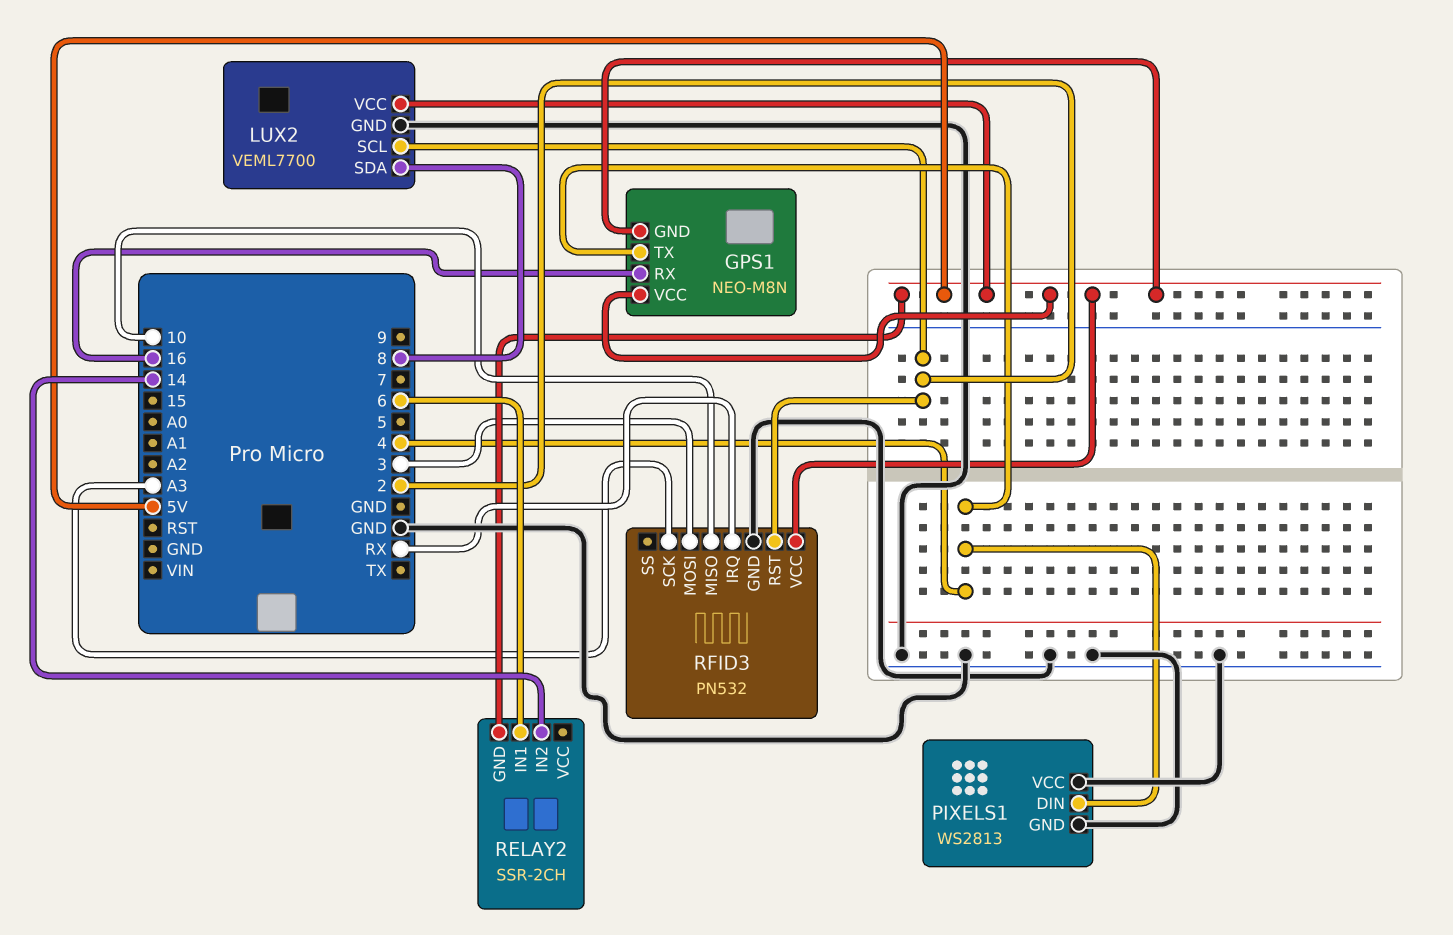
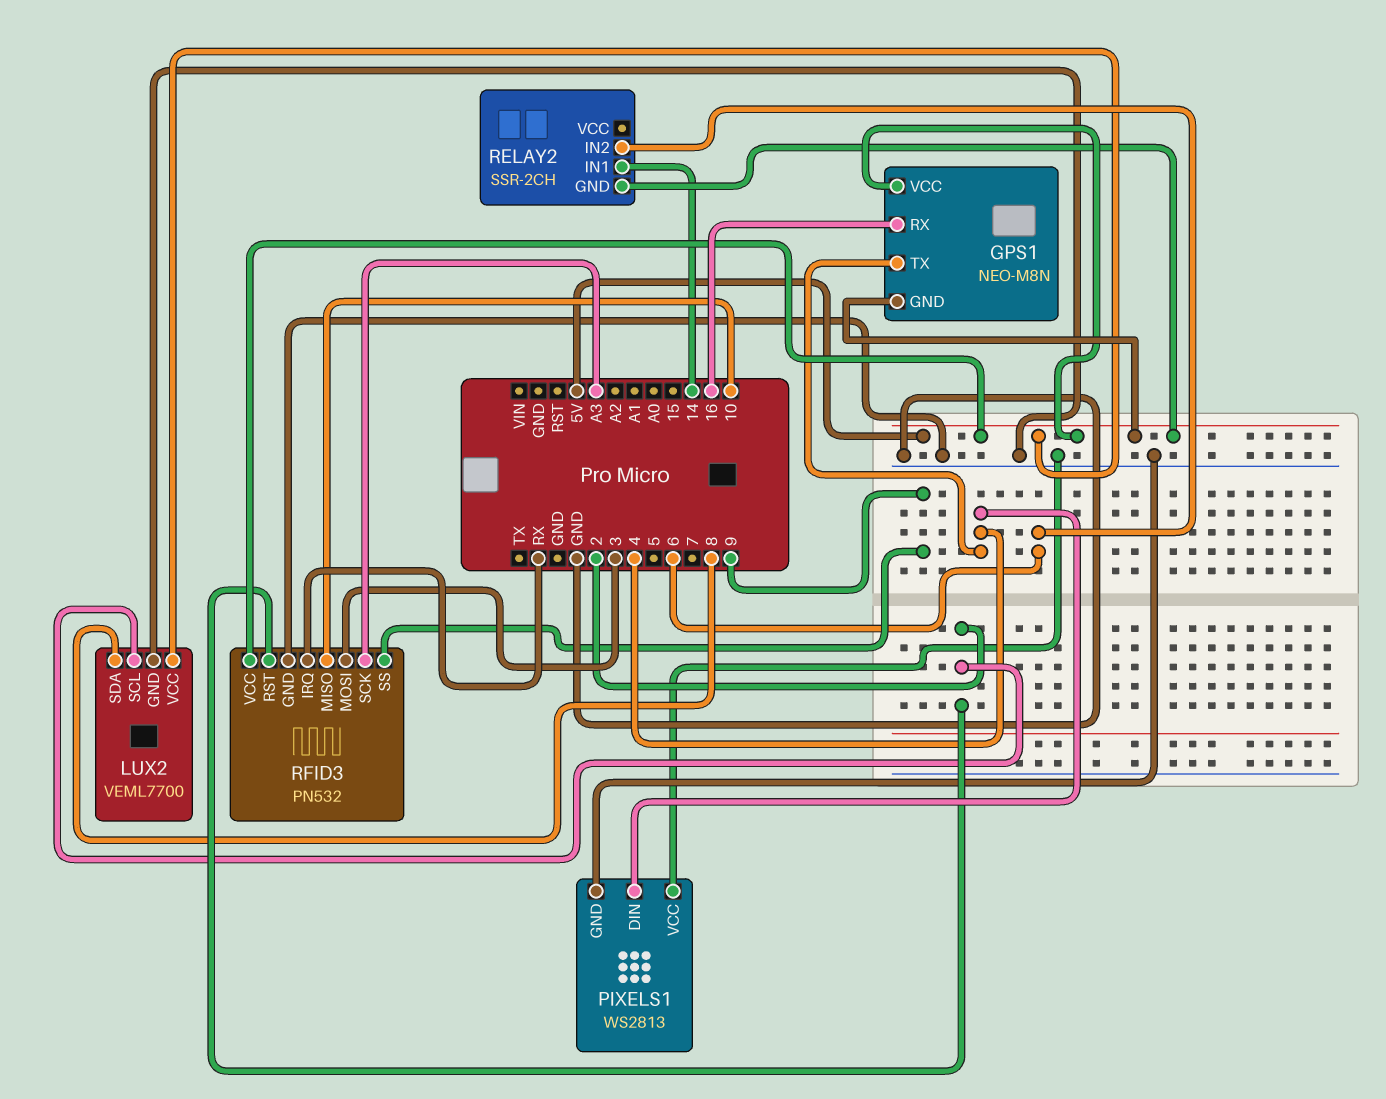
RELAY2 pin IN1: 6 -> 14
RELAY2 pin IN2: 14 -> 6
RFID3 pin SS: none -> 9

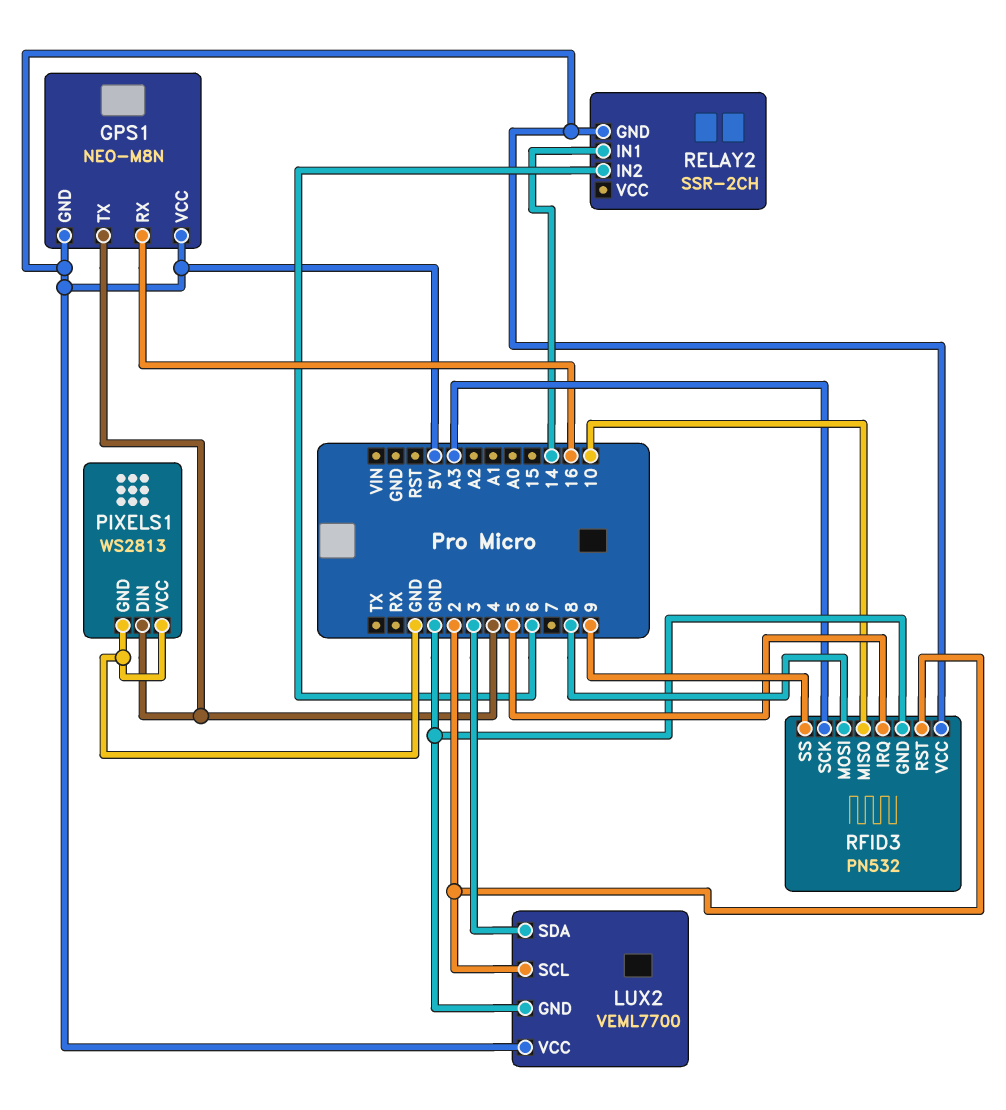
LUX2 pin SDA: 8 -> 3
RFID3 pin IRQ: RX -> 5
RFID3 pin MOSI: 3 -> 8

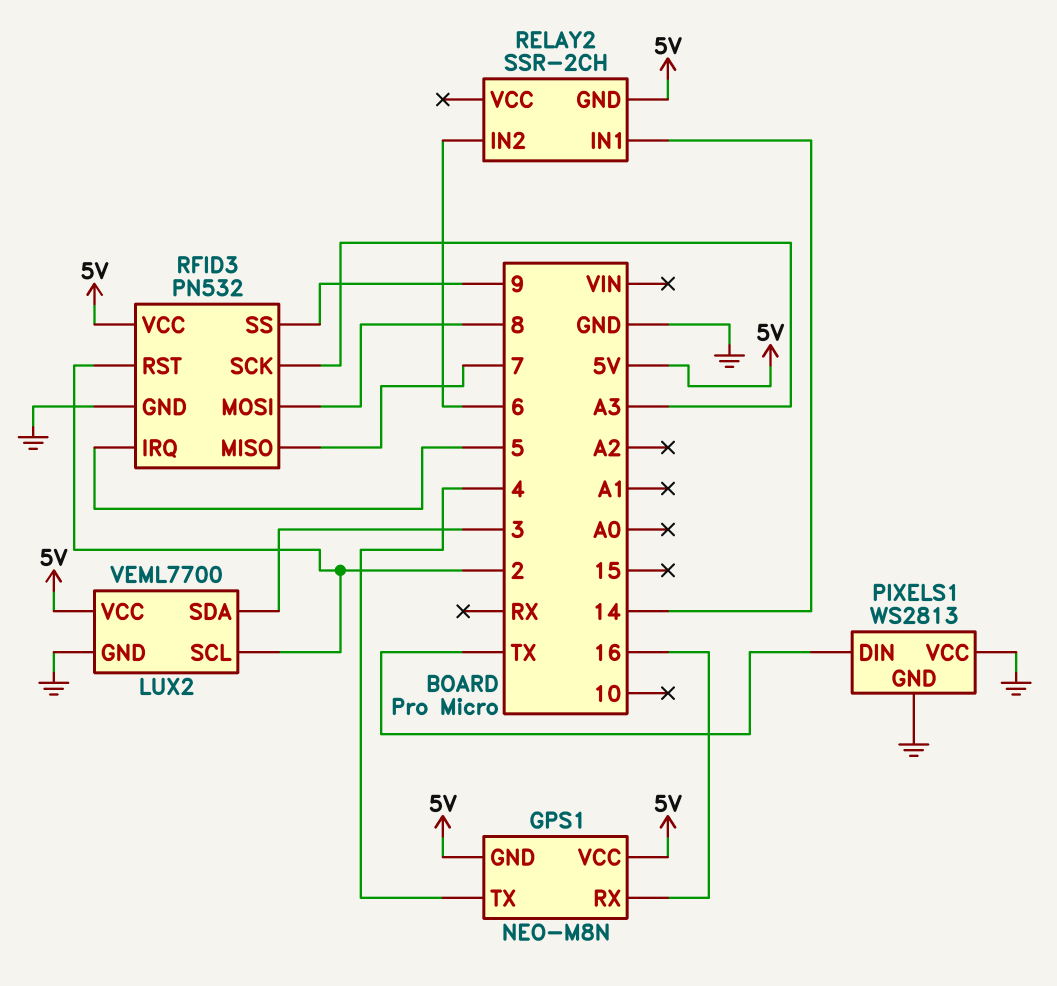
PIXELS1 pin DIN: 4 -> TX
RFID3 pin MISO: 10 -> 7

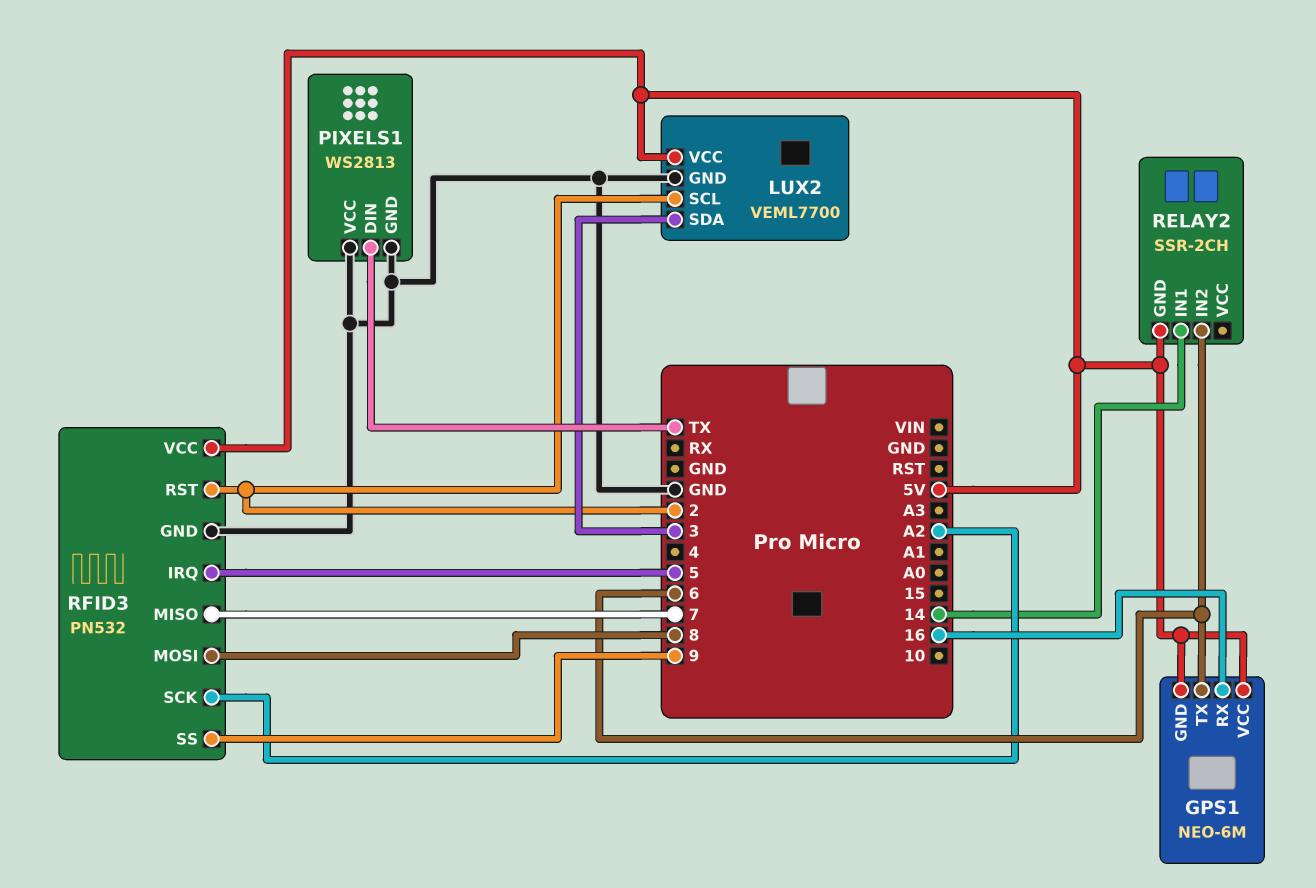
GPS1: NEO-M8N -> NEO-6M
GPS1 pin TX: 4 -> 6
RFID3 pin SCK: A3 -> A2

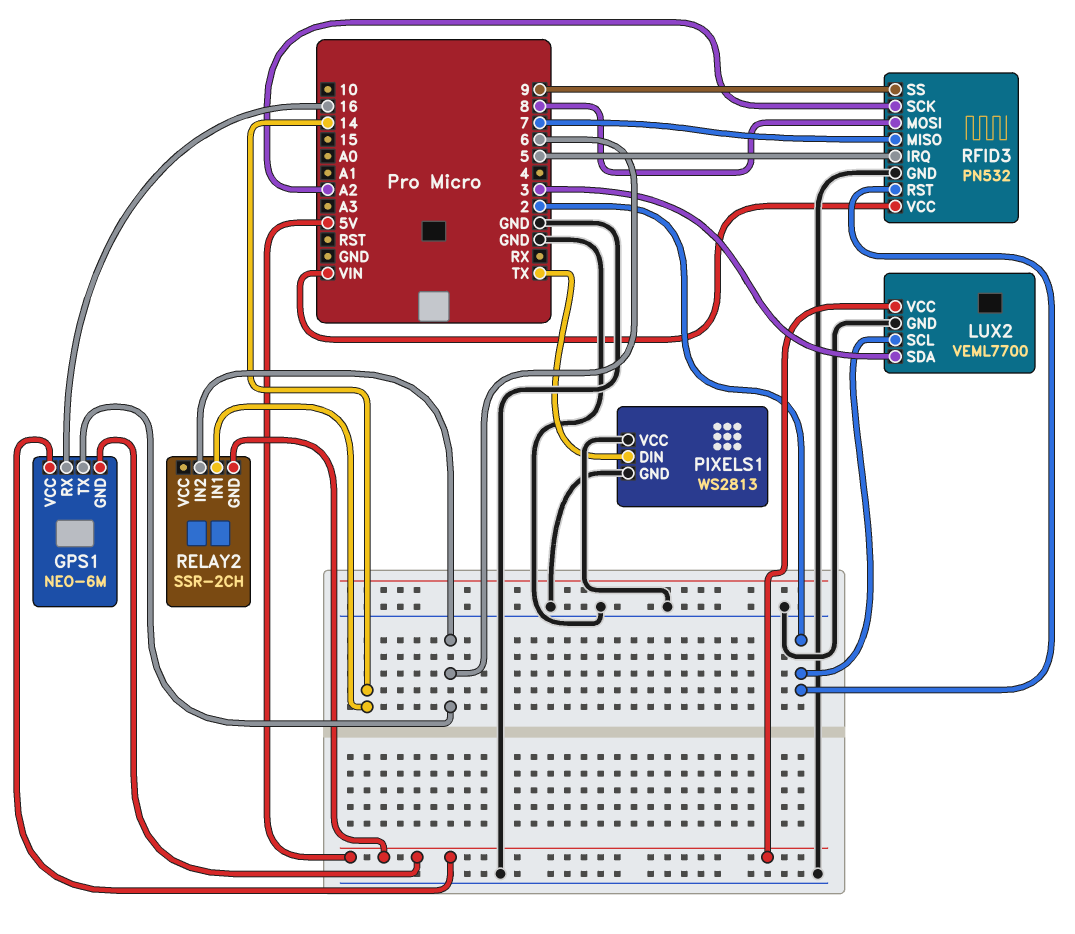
RFID3 pin VCC: 5V -> VIN

